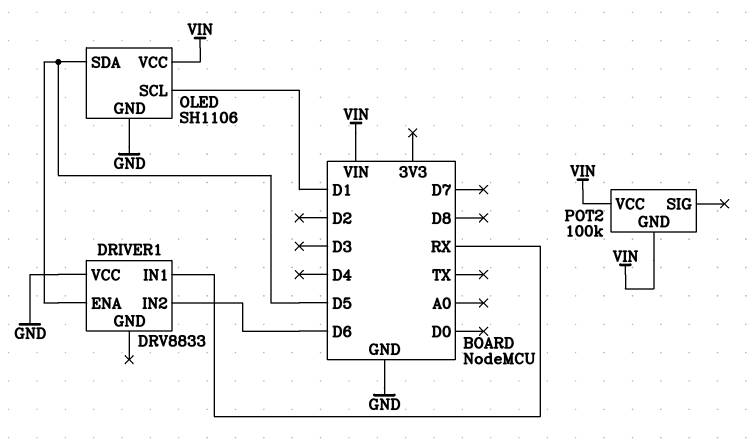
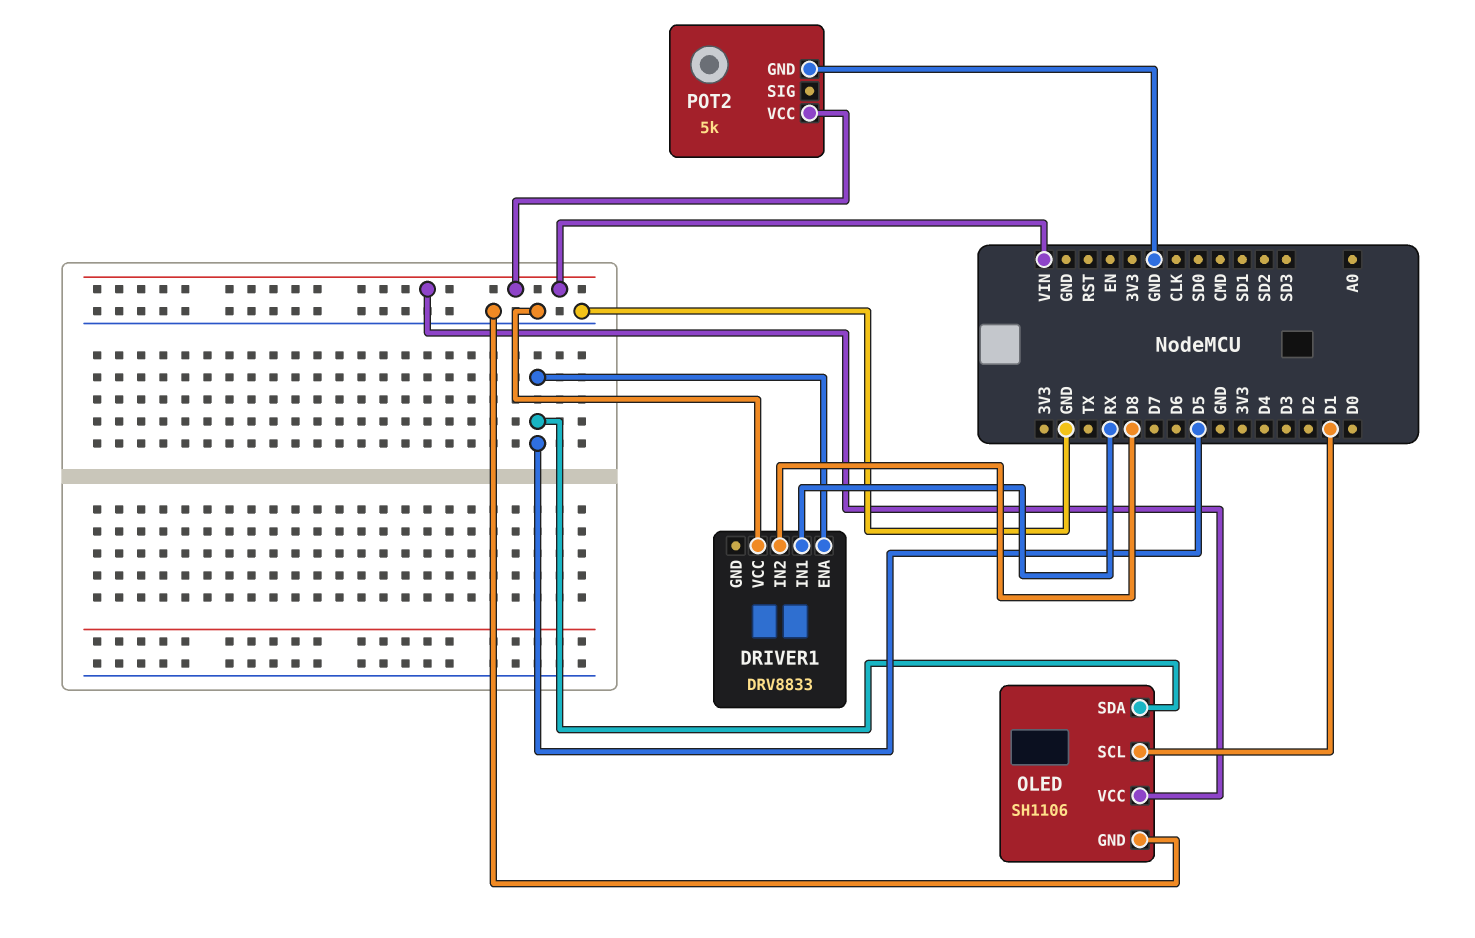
DRIVER1 pin IN2: D6 -> D8
POT2: 100k -> 5k
POT2 pin GND: VIN -> GND

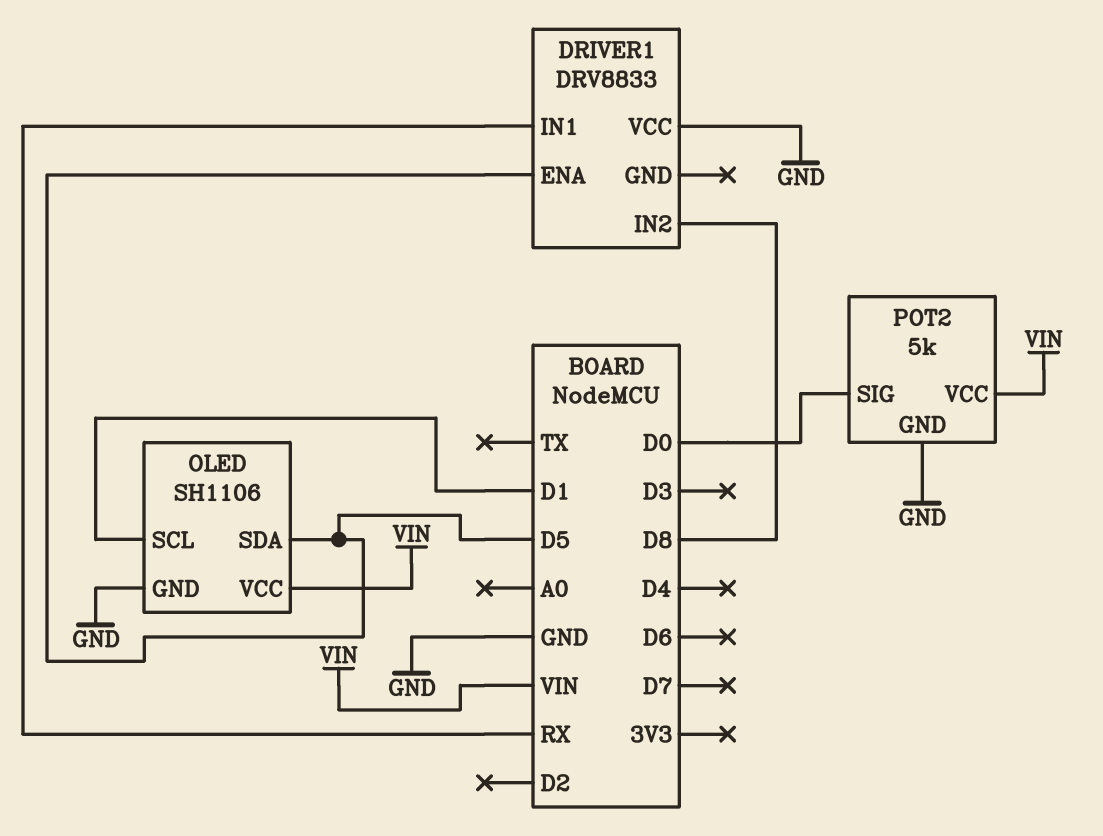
POT2 pin SIG: none -> D0

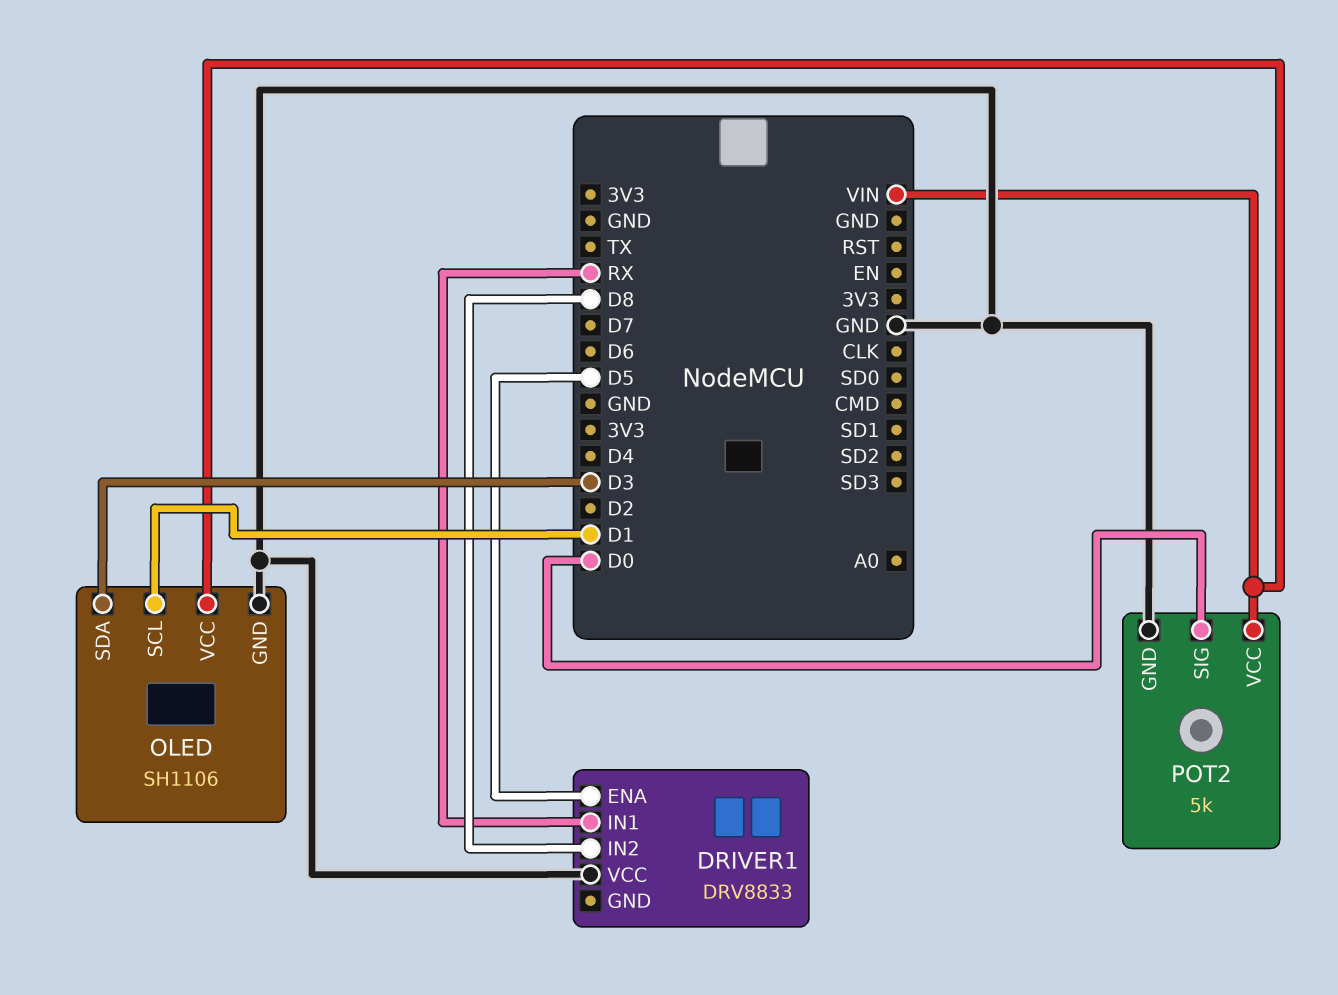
OLED pin SDA: D5 -> D3

